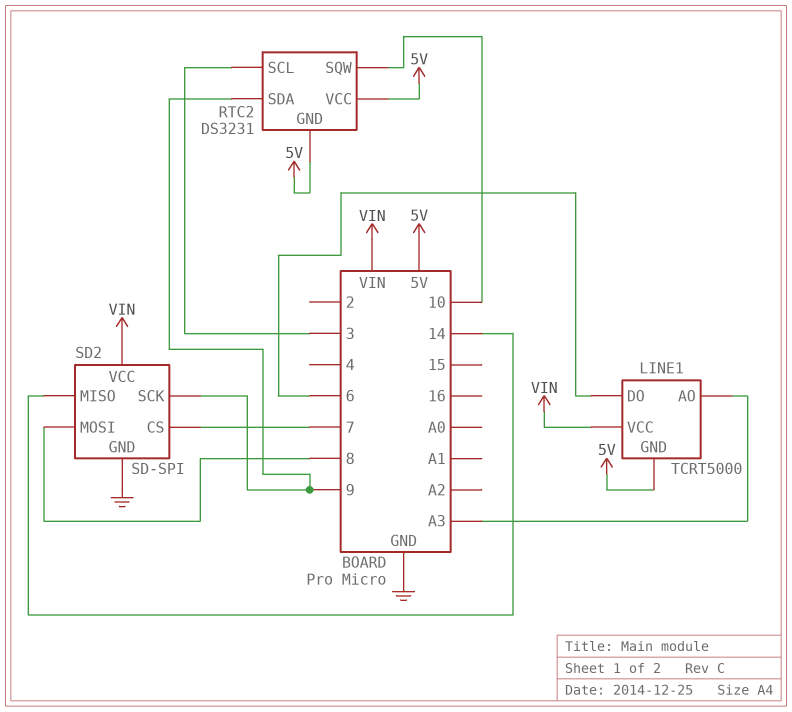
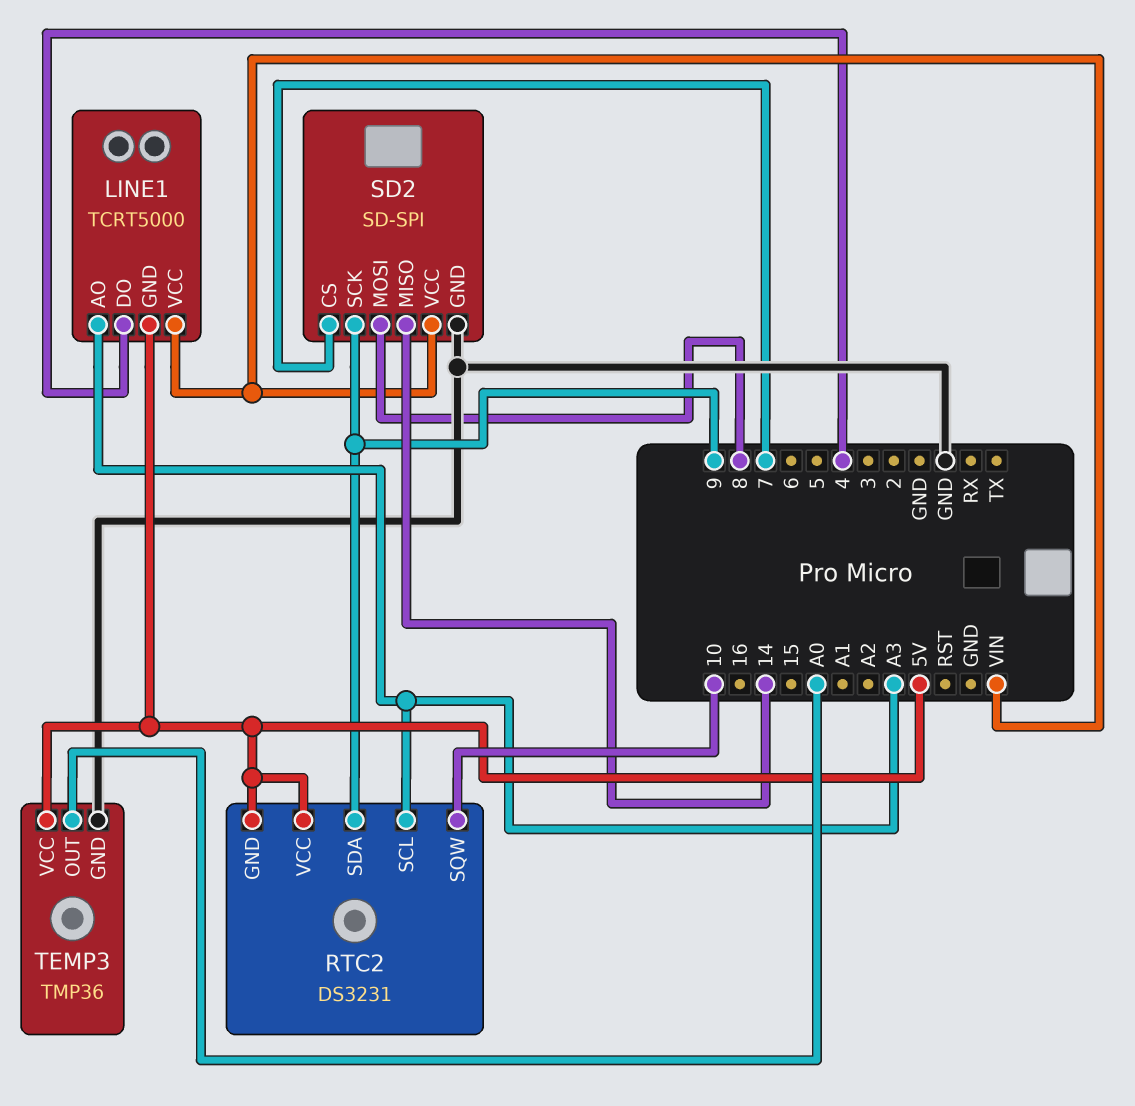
LINE1 pin DO: 6 -> 4
RTC2 pin SCL: 3 -> A3
TEMP3: none -> TMP36
TEMP3 pin GND: none -> GND
TEMP3 pin OUT: none -> A0
TEMP3 pin VCC: none -> 5V

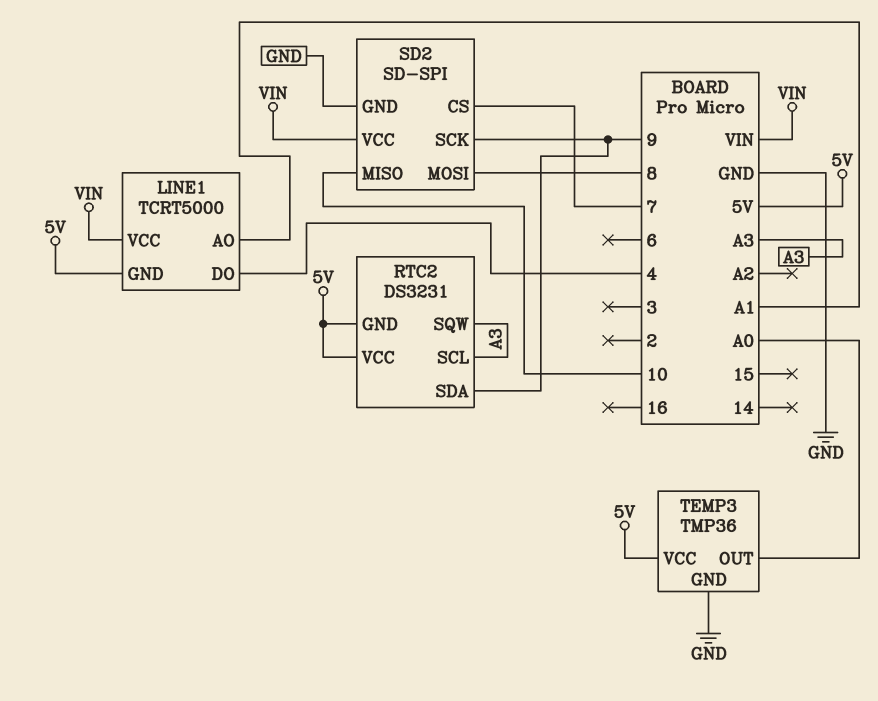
LINE1 pin AO: A3 -> A1
RTC2 pin SQW: 10 -> A3
SD2 pin MISO: 14 -> 10

